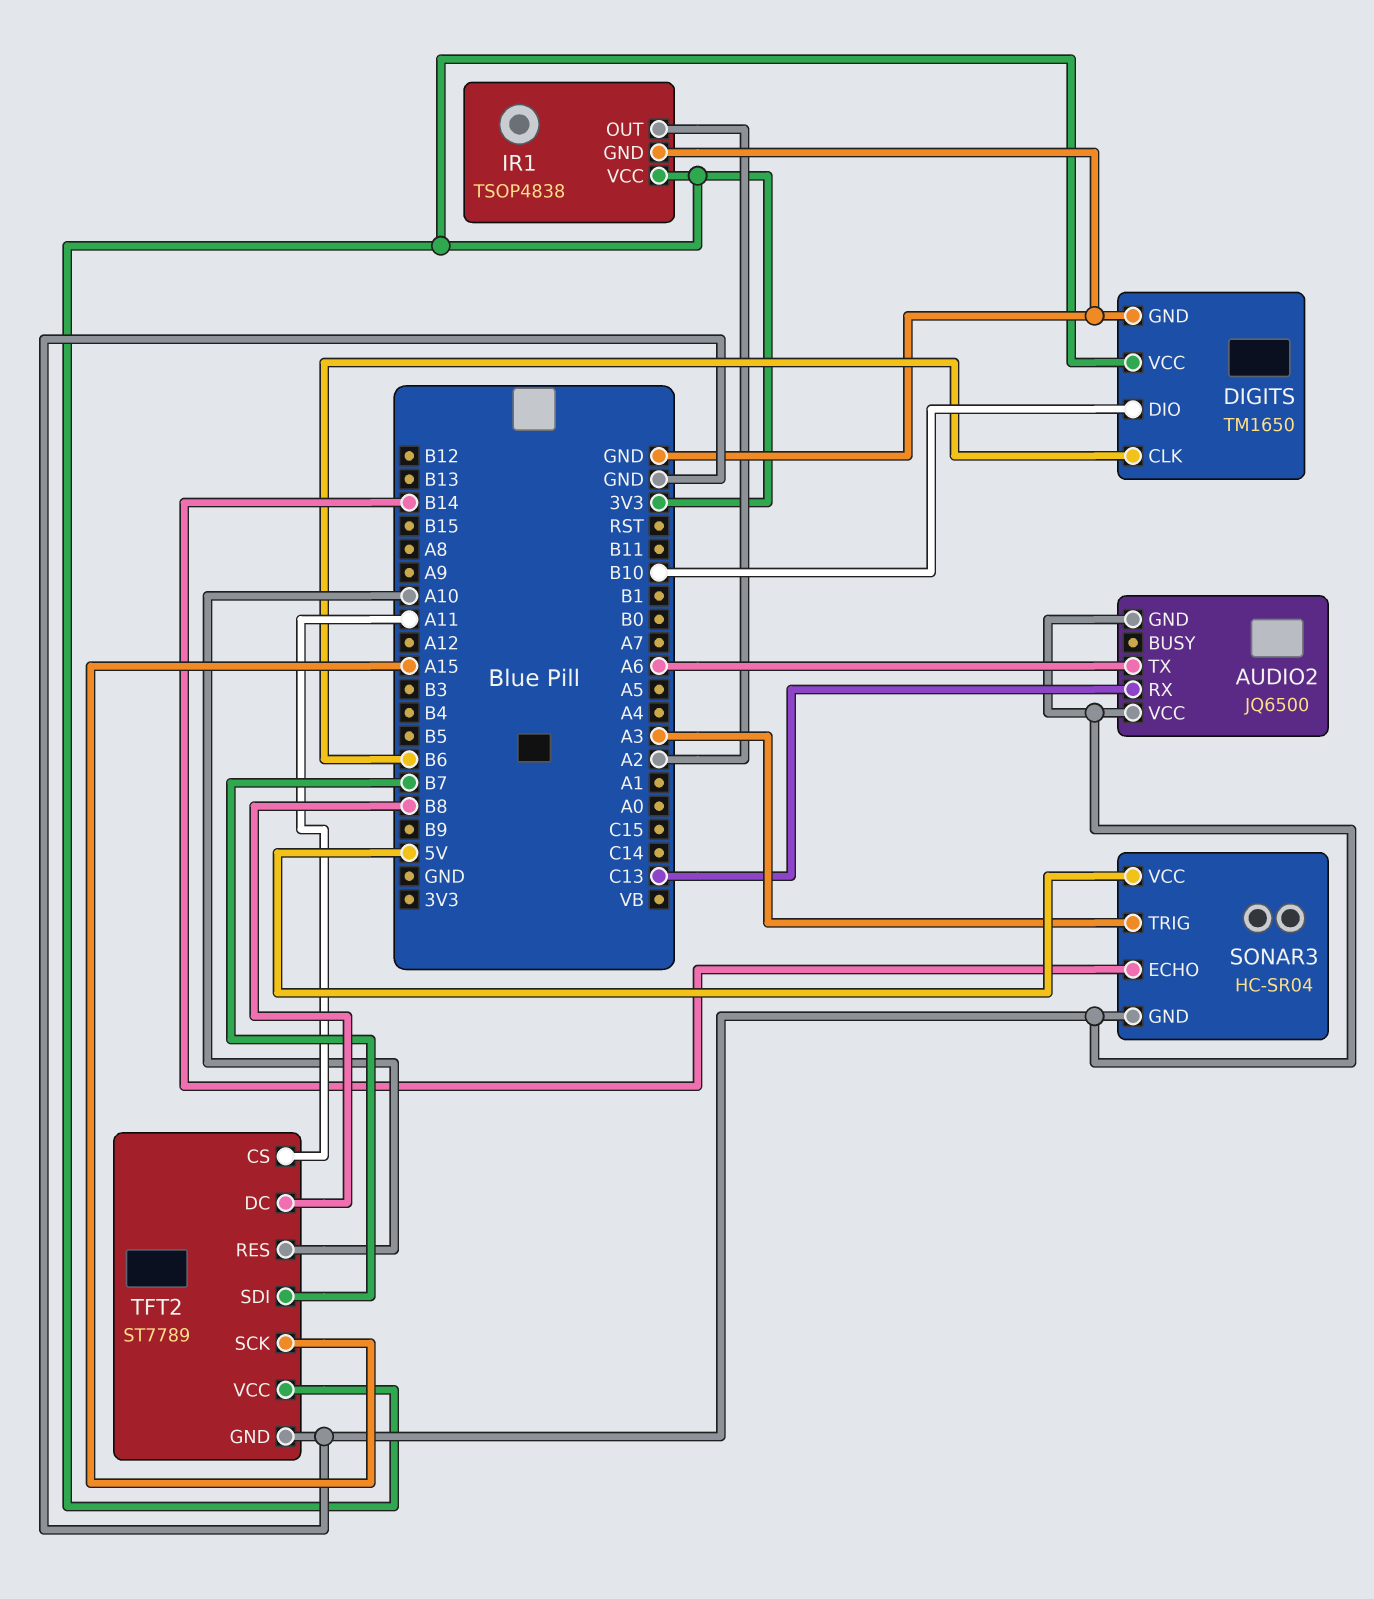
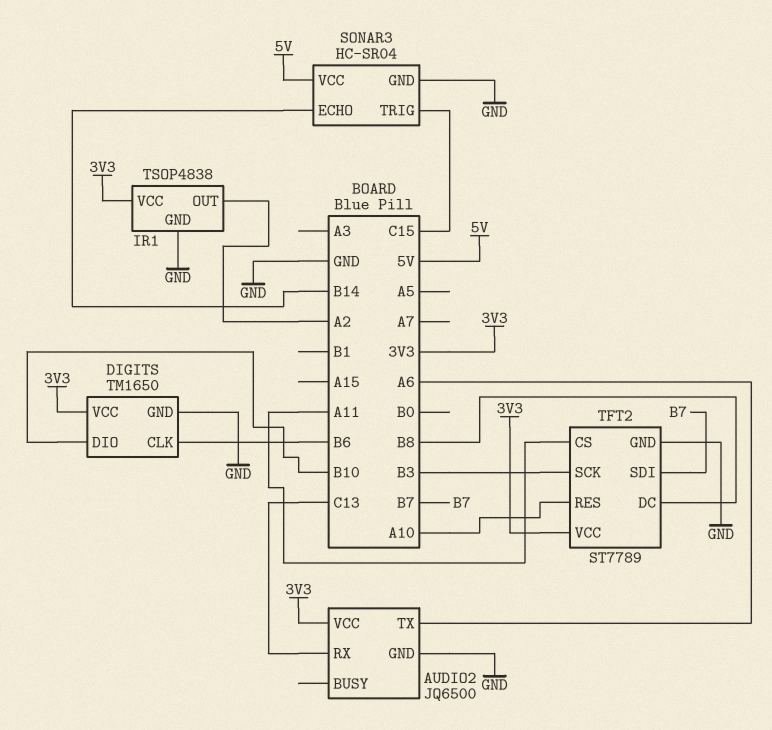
AUDIO2 pin VCC: GND -> 3V3
SONAR3 pin TRIG: A3 -> C15
TFT2 pin SCK: A15 -> B3

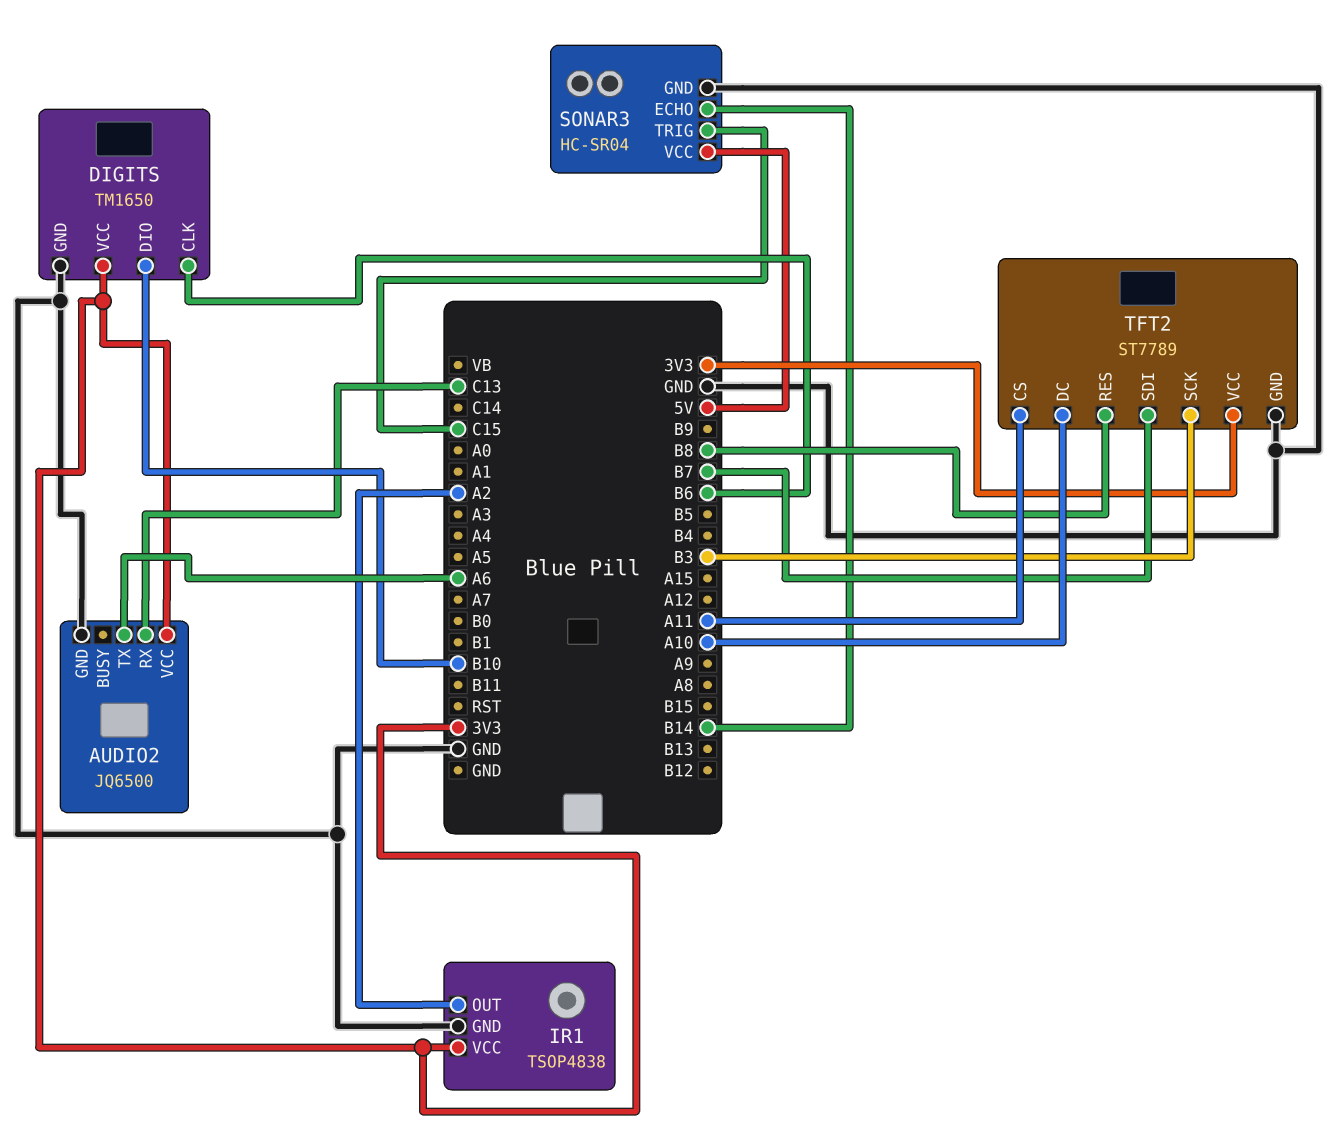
TFT2 pin DC: B8 -> A10
TFT2 pin RES: A10 -> B8

